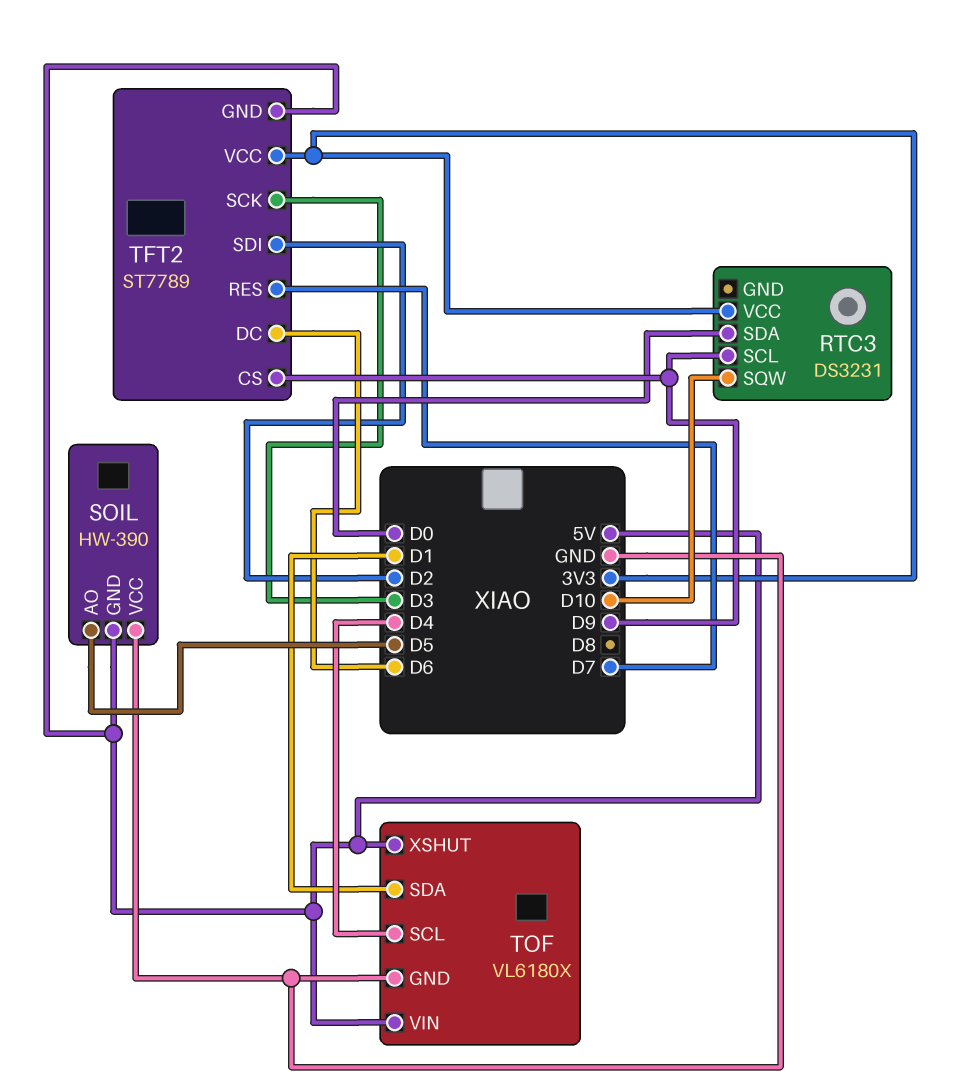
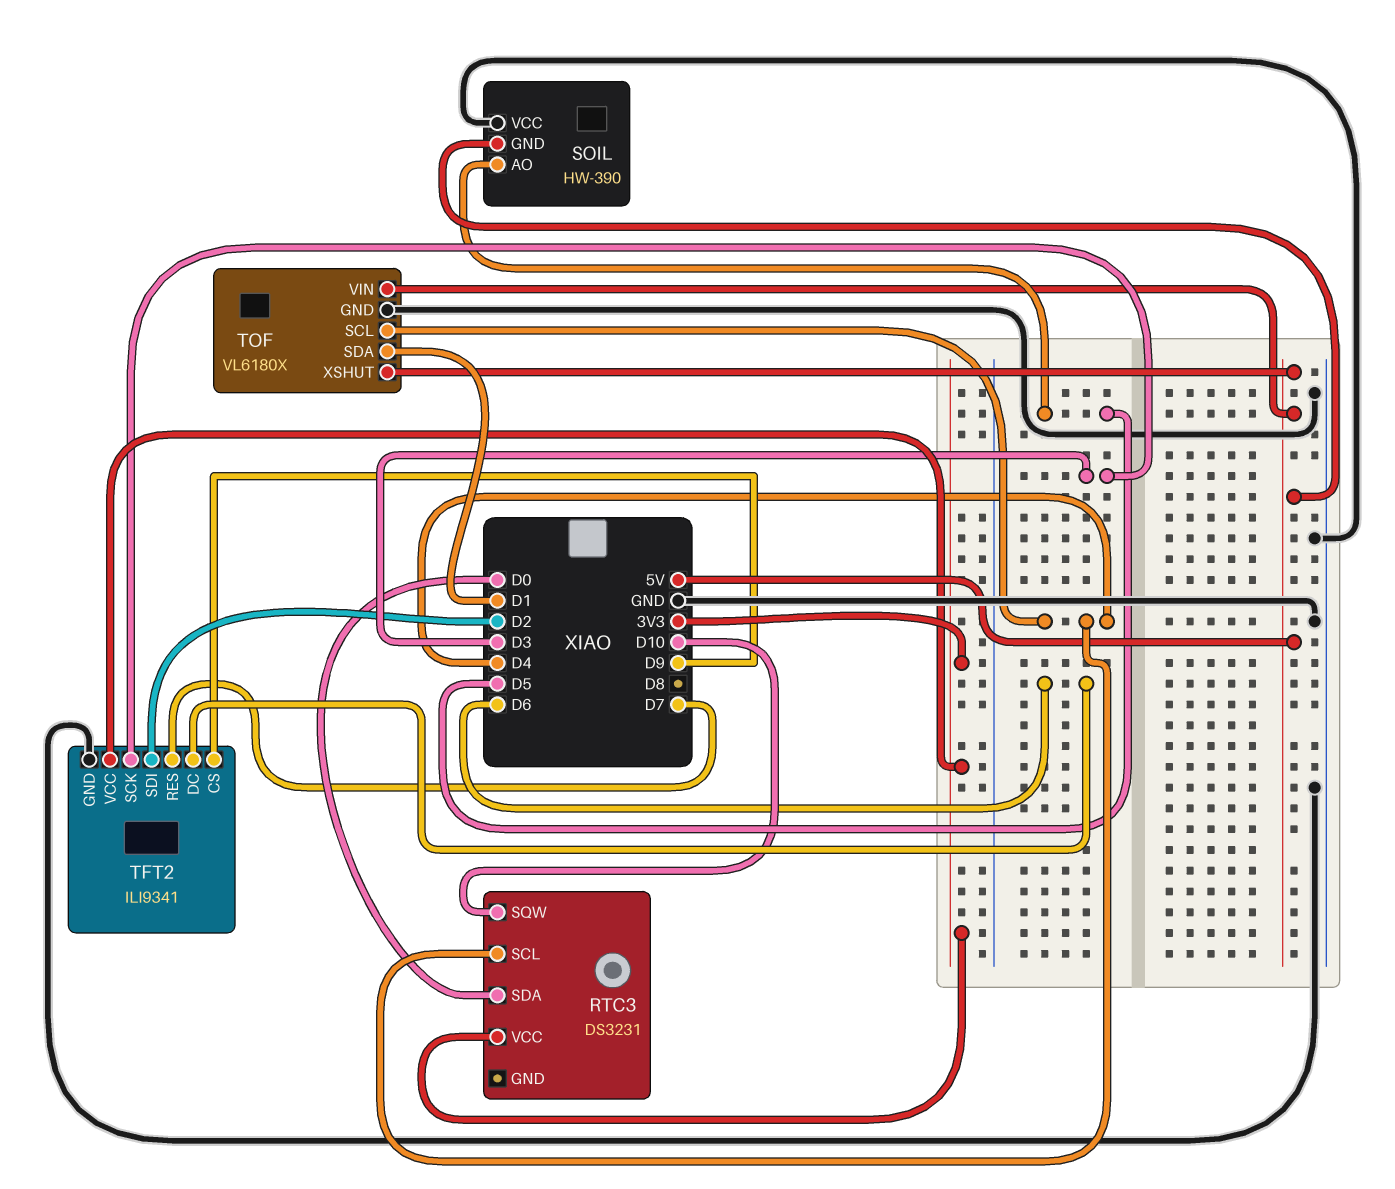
RTC3 pin SCL: D9 -> D4
TFT2: ST7789 -> ILI9341
TFT2 pin GND: 5V -> GND

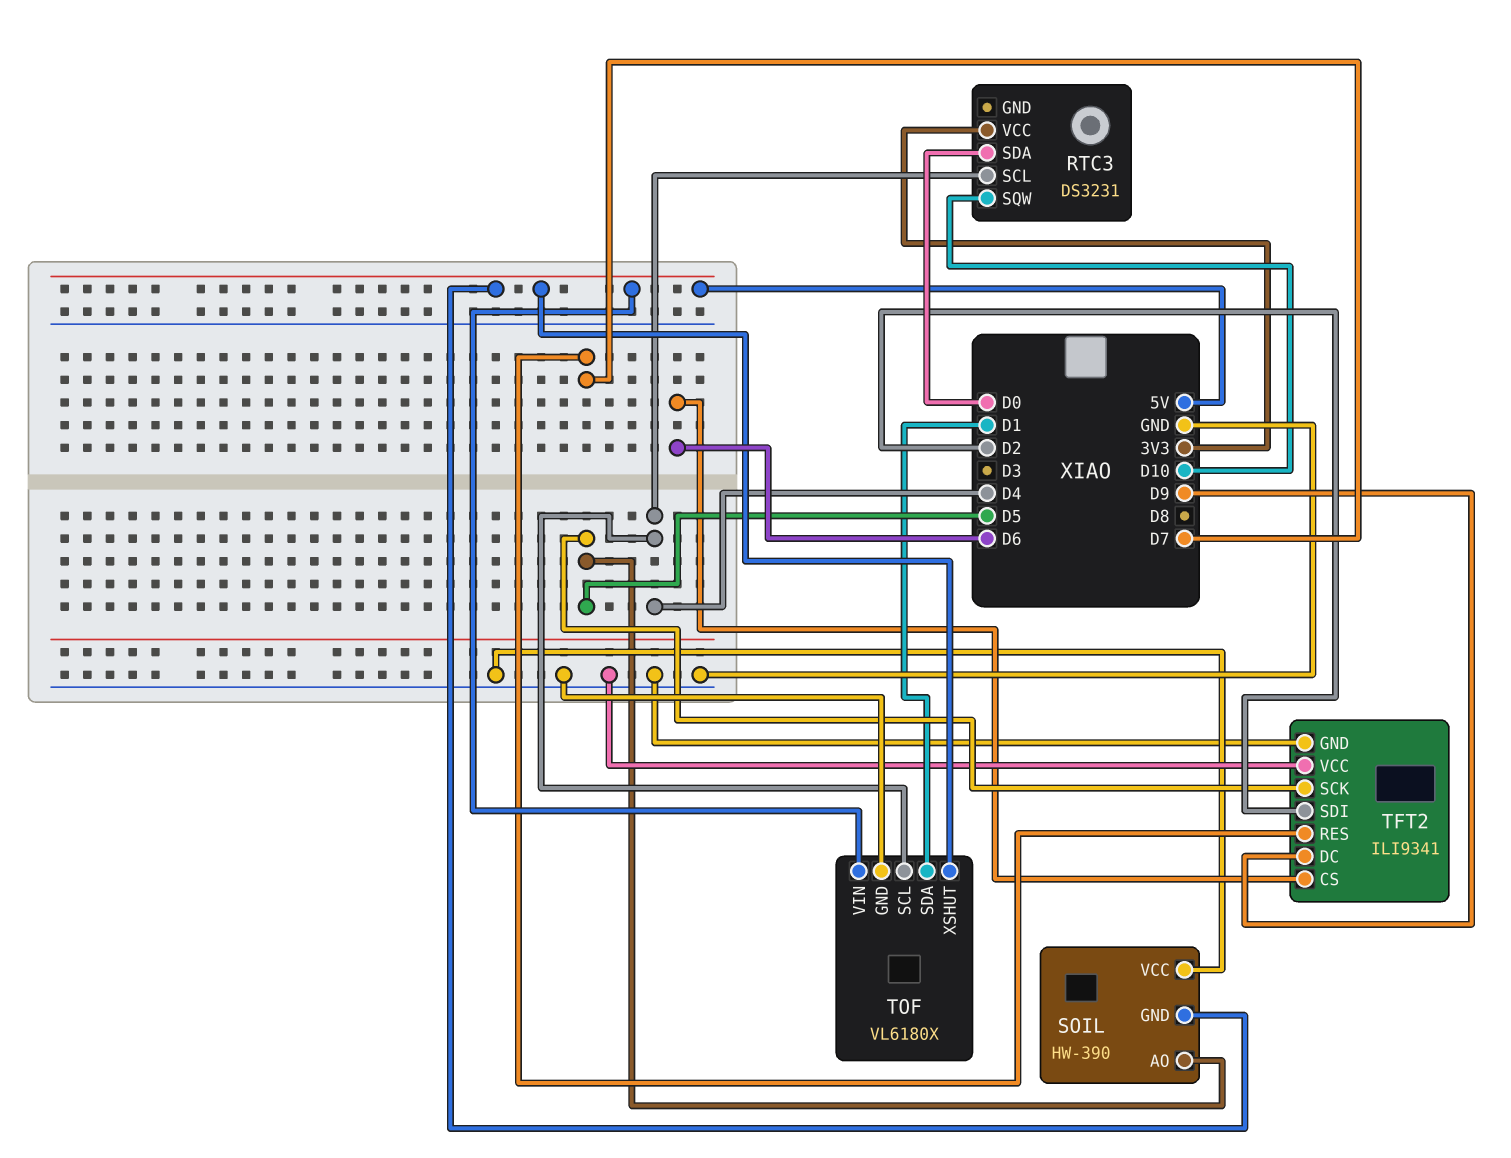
TFT2 pin CS: D9 -> D6
TFT2 pin DC: D6 -> D9
TFT2 pin SCK: D3 -> D5
TFT2 pin VCC: 3V3 -> GND

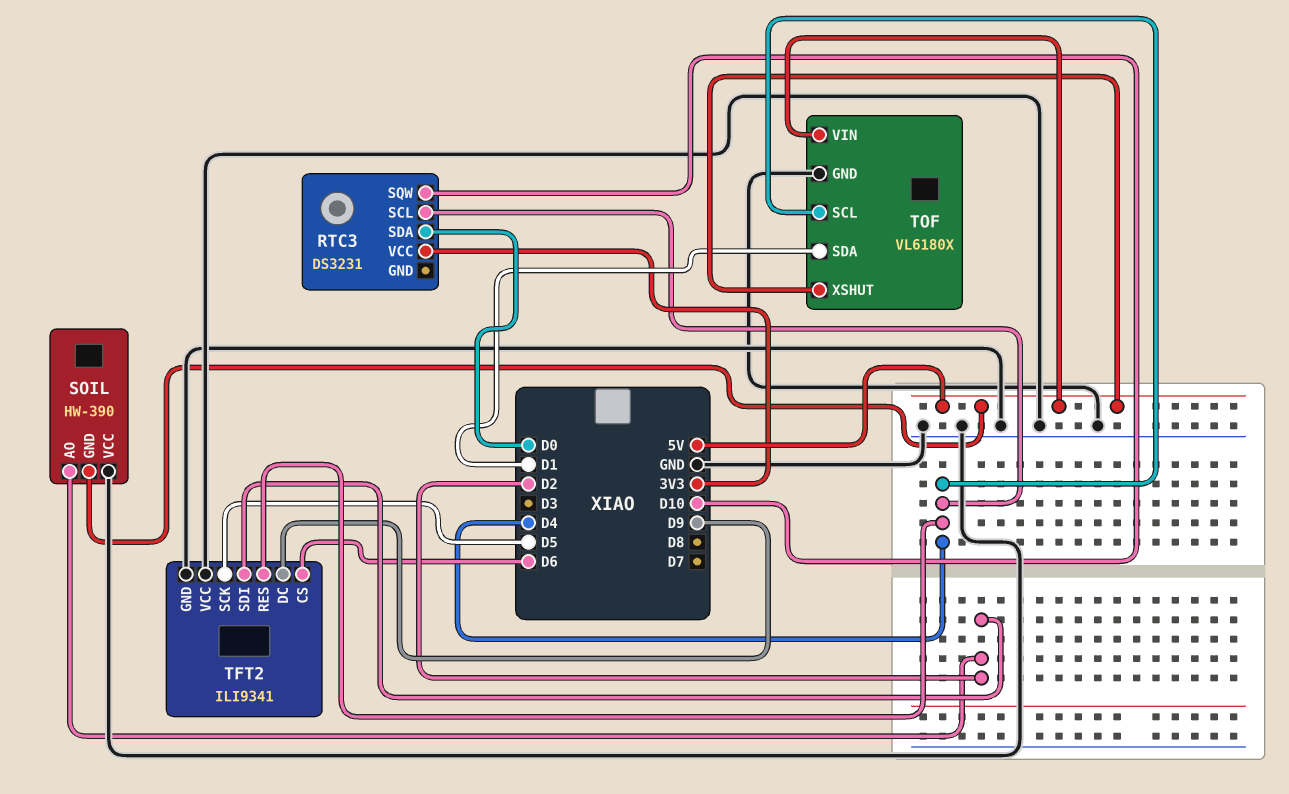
SOIL pin AO: D5 -> D2
TFT2 pin RES: D7 -> D4

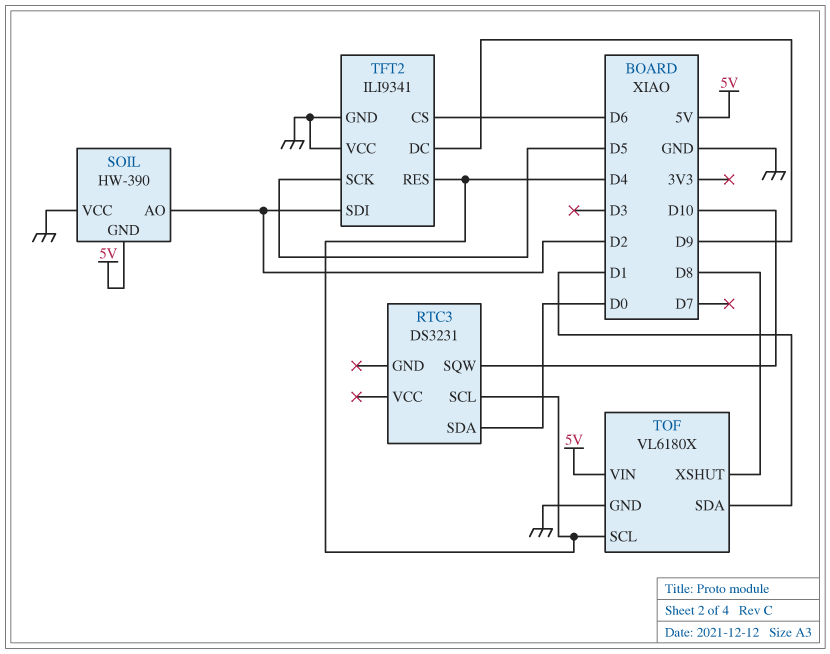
RTC3 pin VCC: 3V3 -> none
TOF pin XSHUT: 5V -> D8

